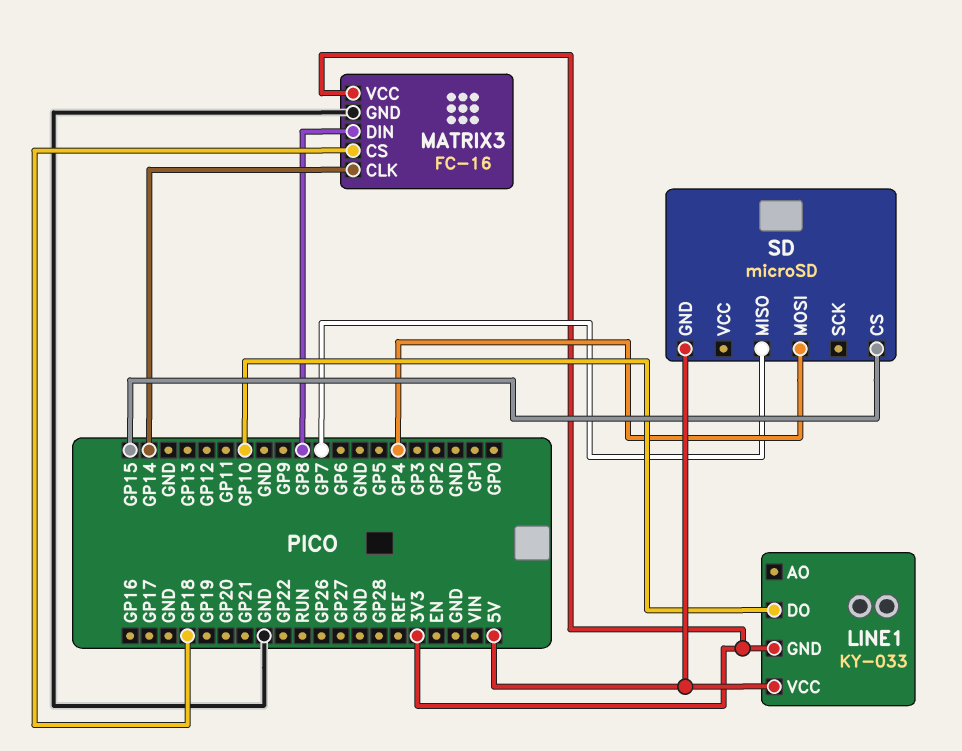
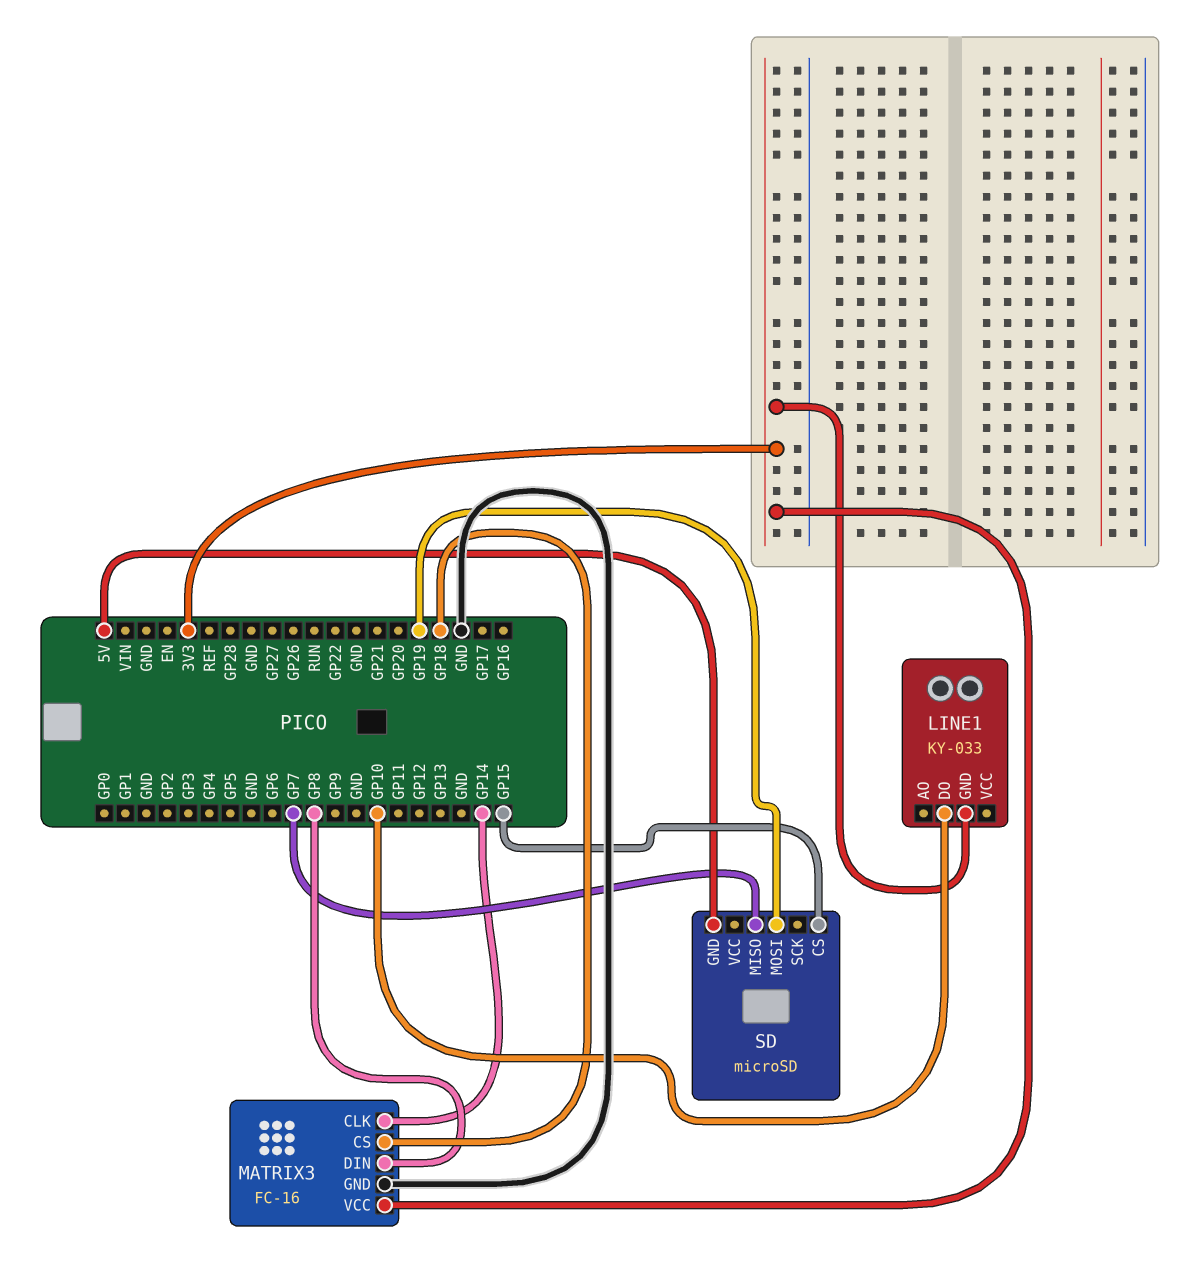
LINE1 pin VCC: 5V -> none
SD pin MOSI: GP4 -> GP19

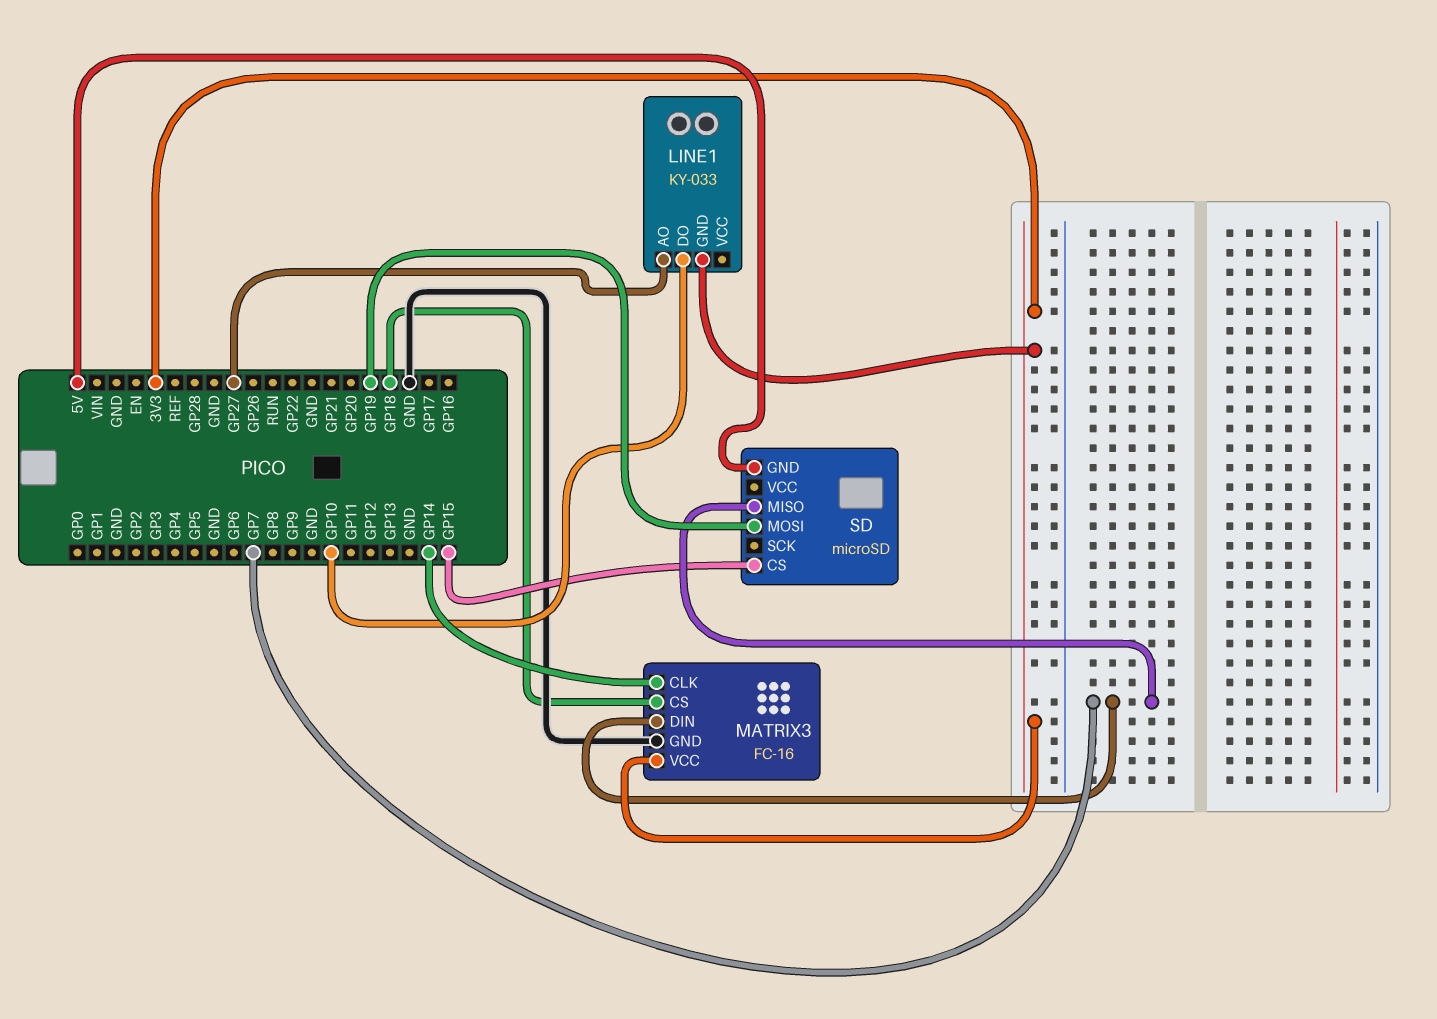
LINE1 pin AO: none -> GP27
MATRIX3 pin DIN: GP8 -> GP7

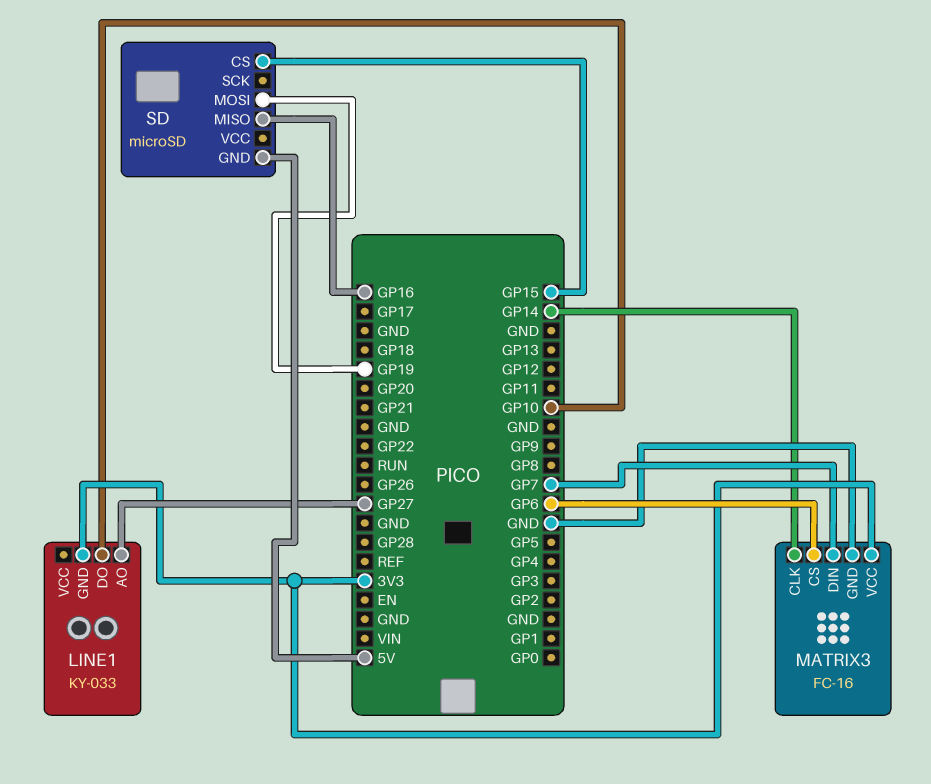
MATRIX3 pin CS: GP18 -> GP6
SD pin MISO: GP7 -> GP16

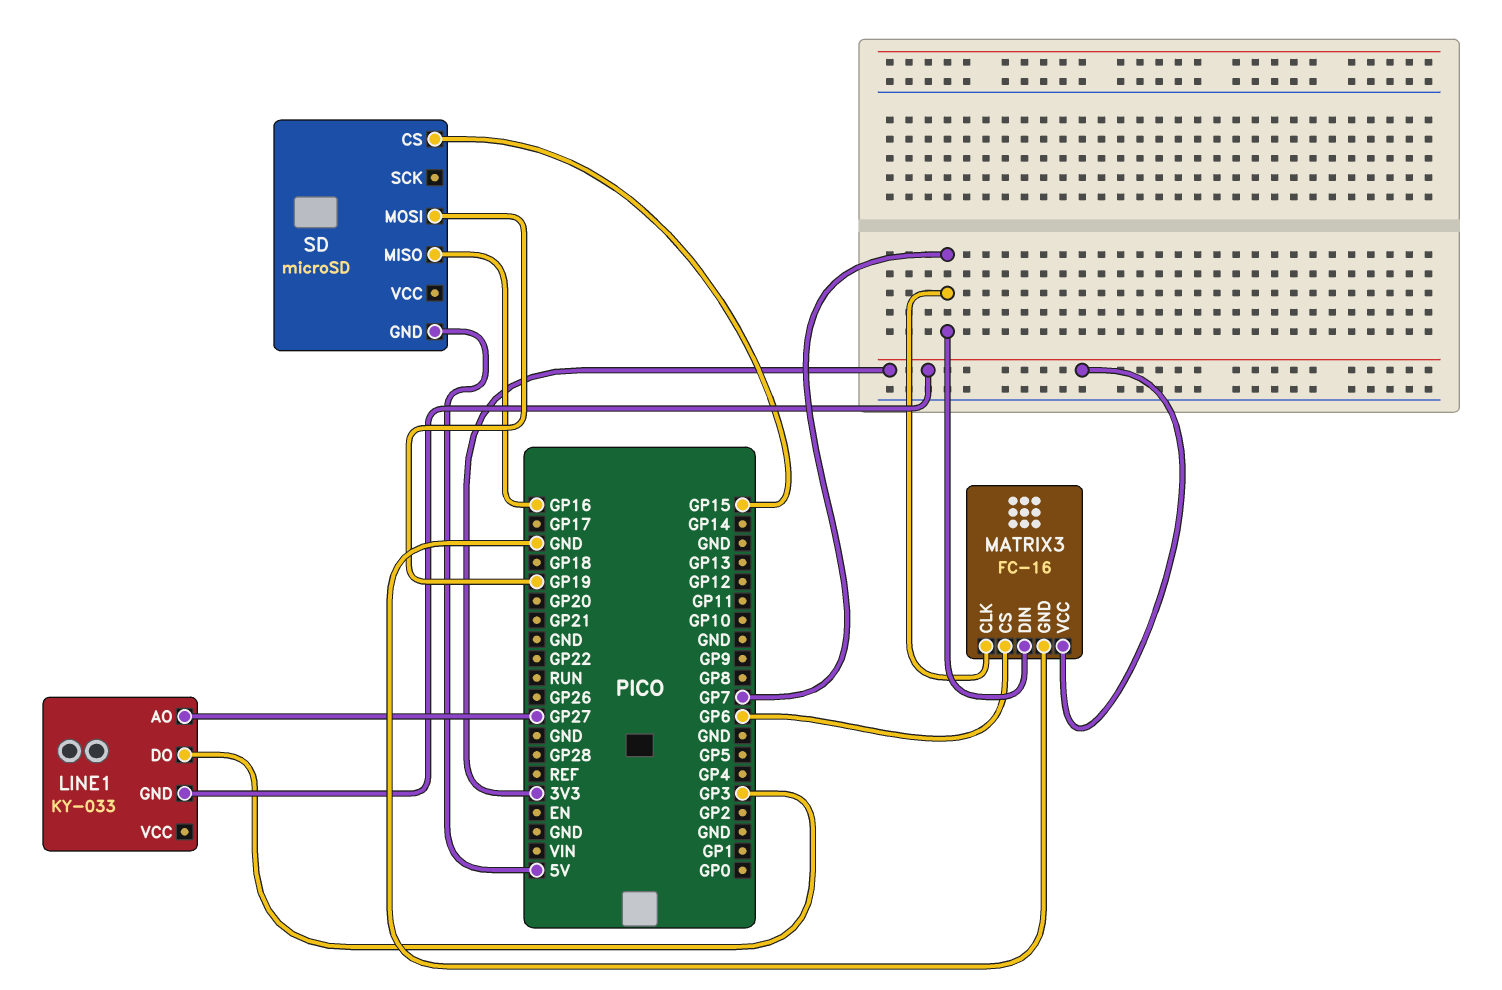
LINE1 pin DO: GP10 -> GP3
MATRIX3 pin CLK: GP14 -> GP7

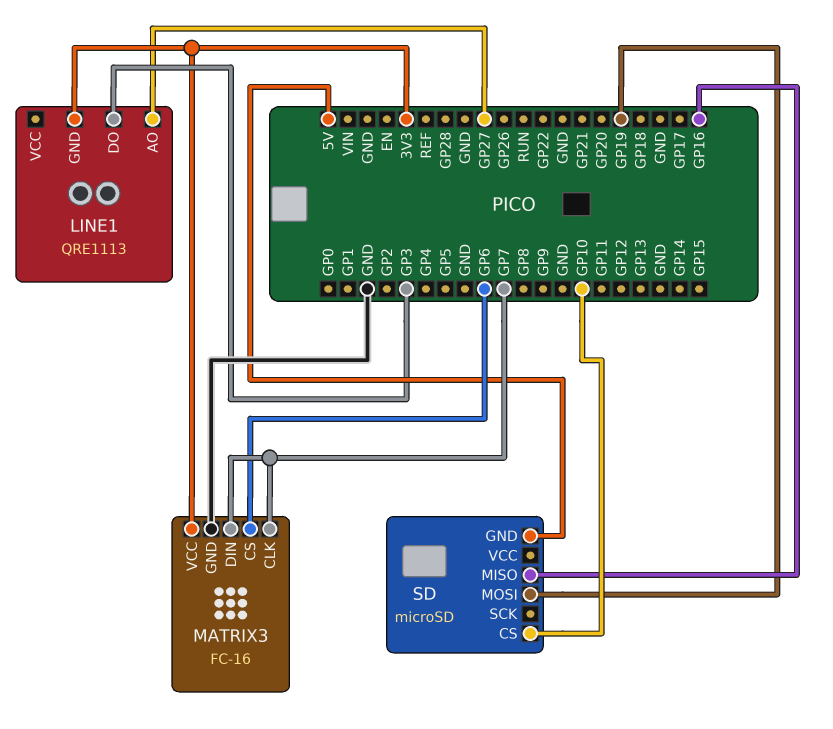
LINE1: KY-033 -> QRE1113
SD pin CS: GP15 -> GP10

